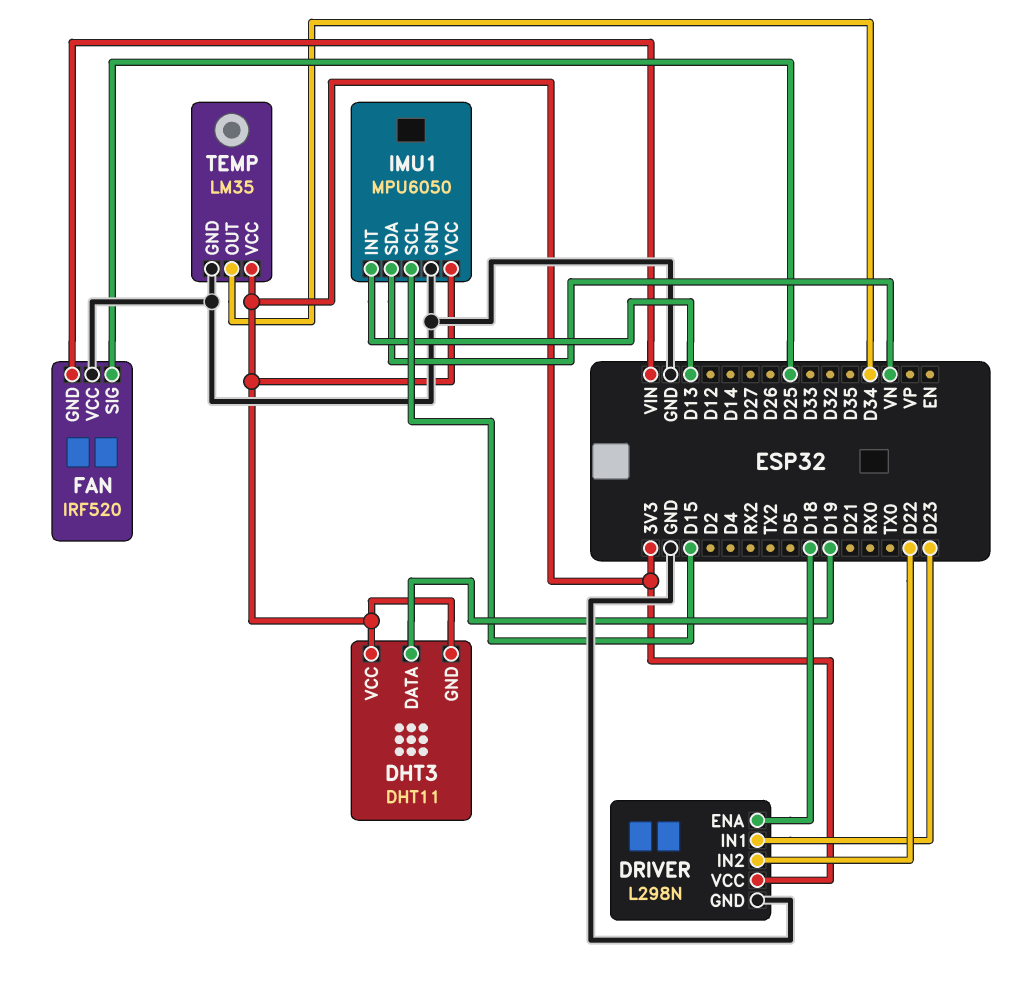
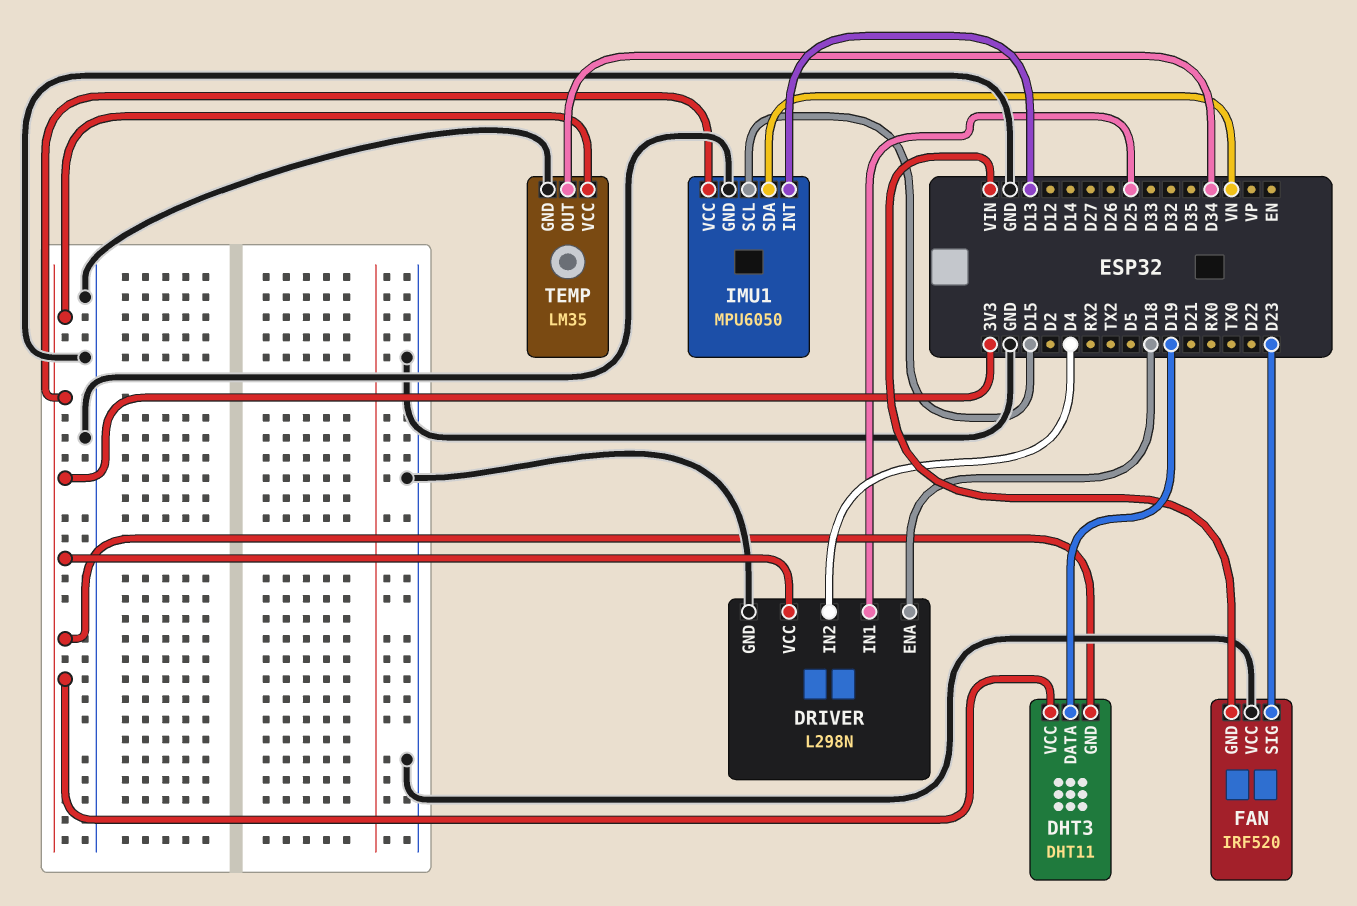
DRIVER pin IN1: D23 -> D25
DRIVER pin IN2: D22 -> D4
FAN pin SIG: D25 -> D23

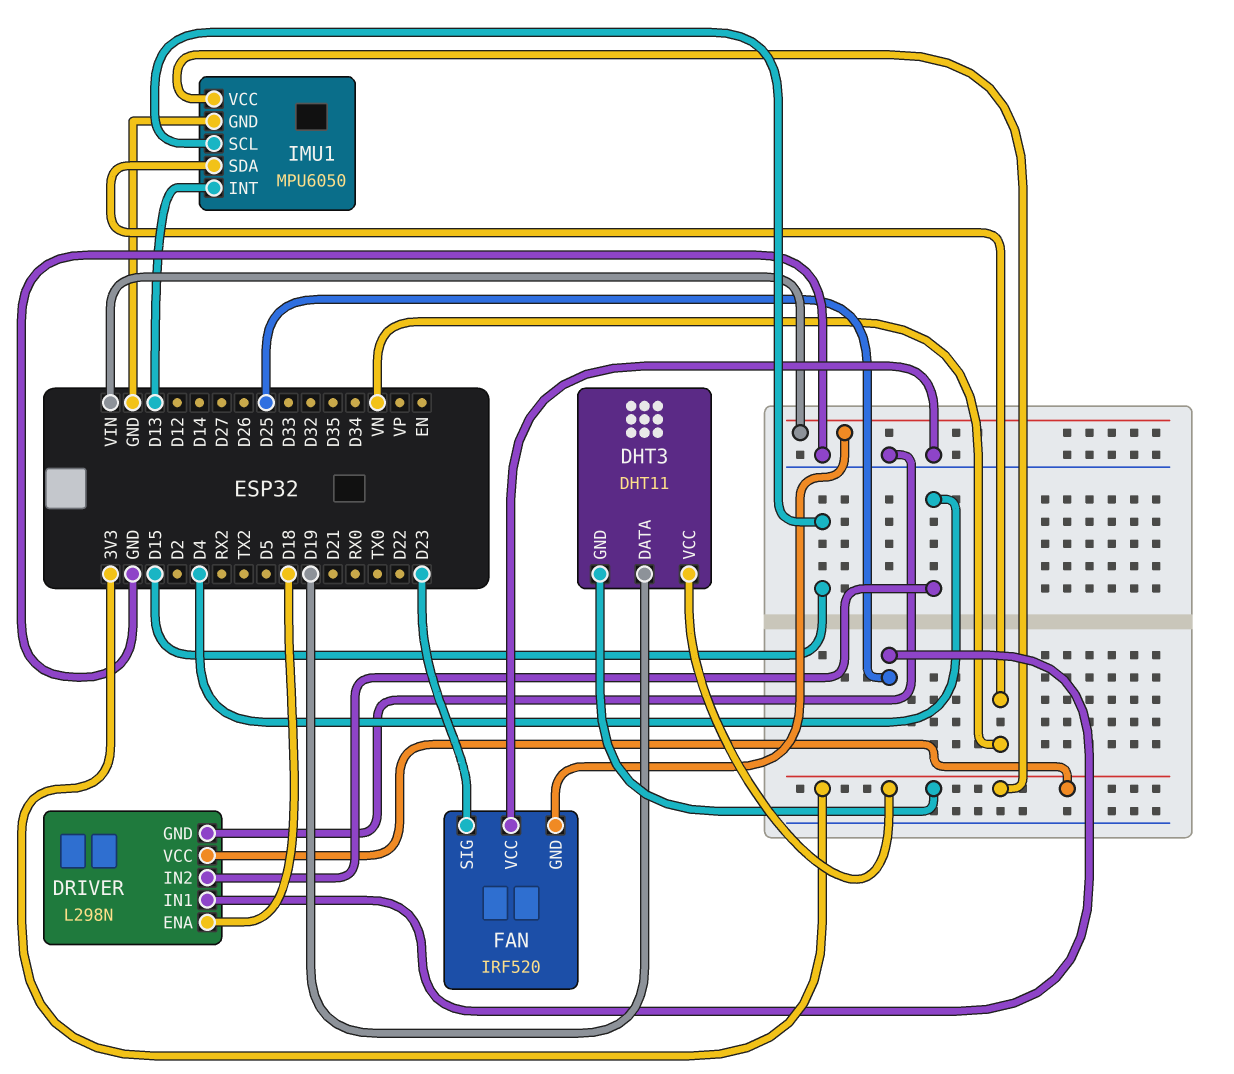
TEMP: LM35 -> none
TEMP pin GND: GND -> none
TEMP pin OUT: D34 -> none
TEMP pin VCC: 3V3 -> none

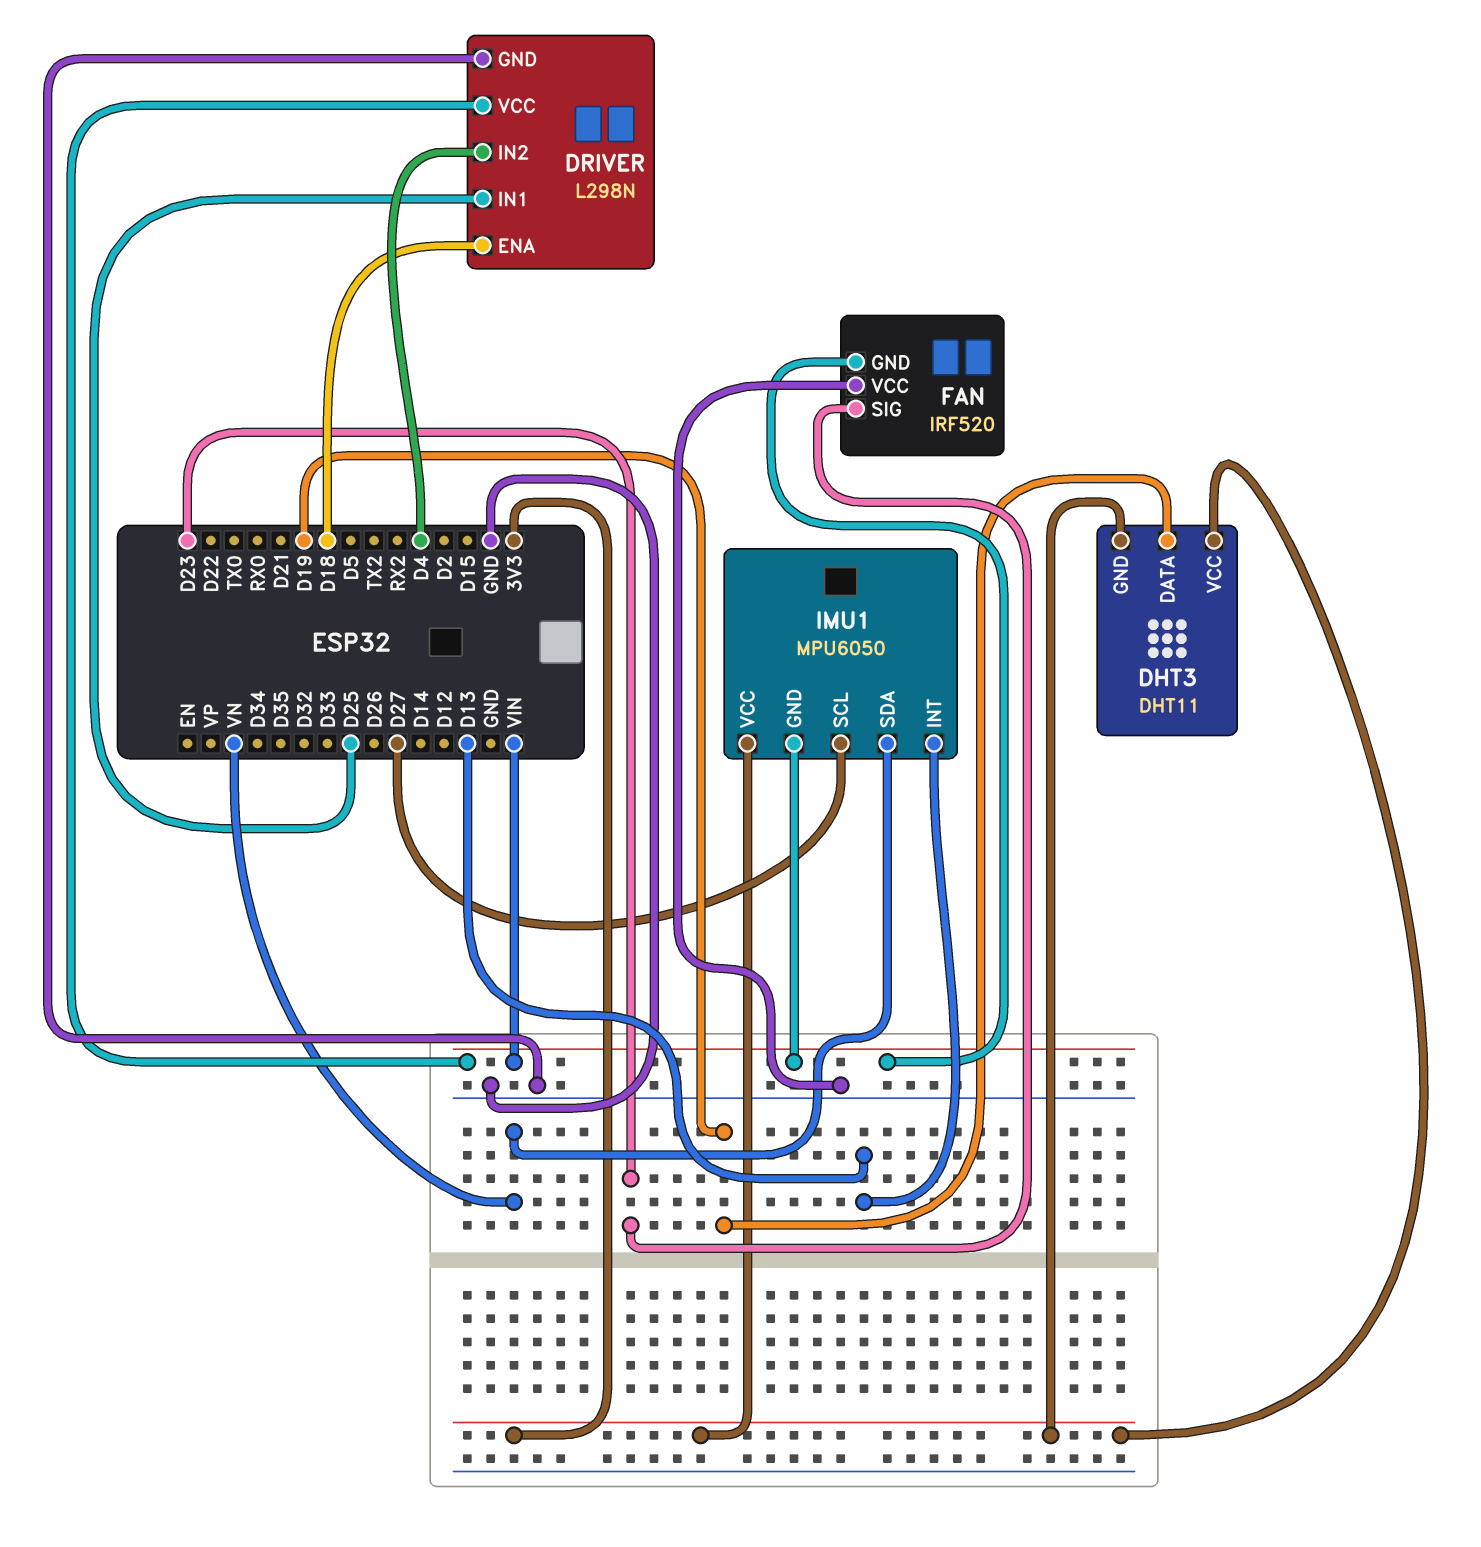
DRIVER pin VCC: 3V3 -> VIN
IMU1 pin GND: GND -> VIN
IMU1 pin SCL: D15 -> D27

